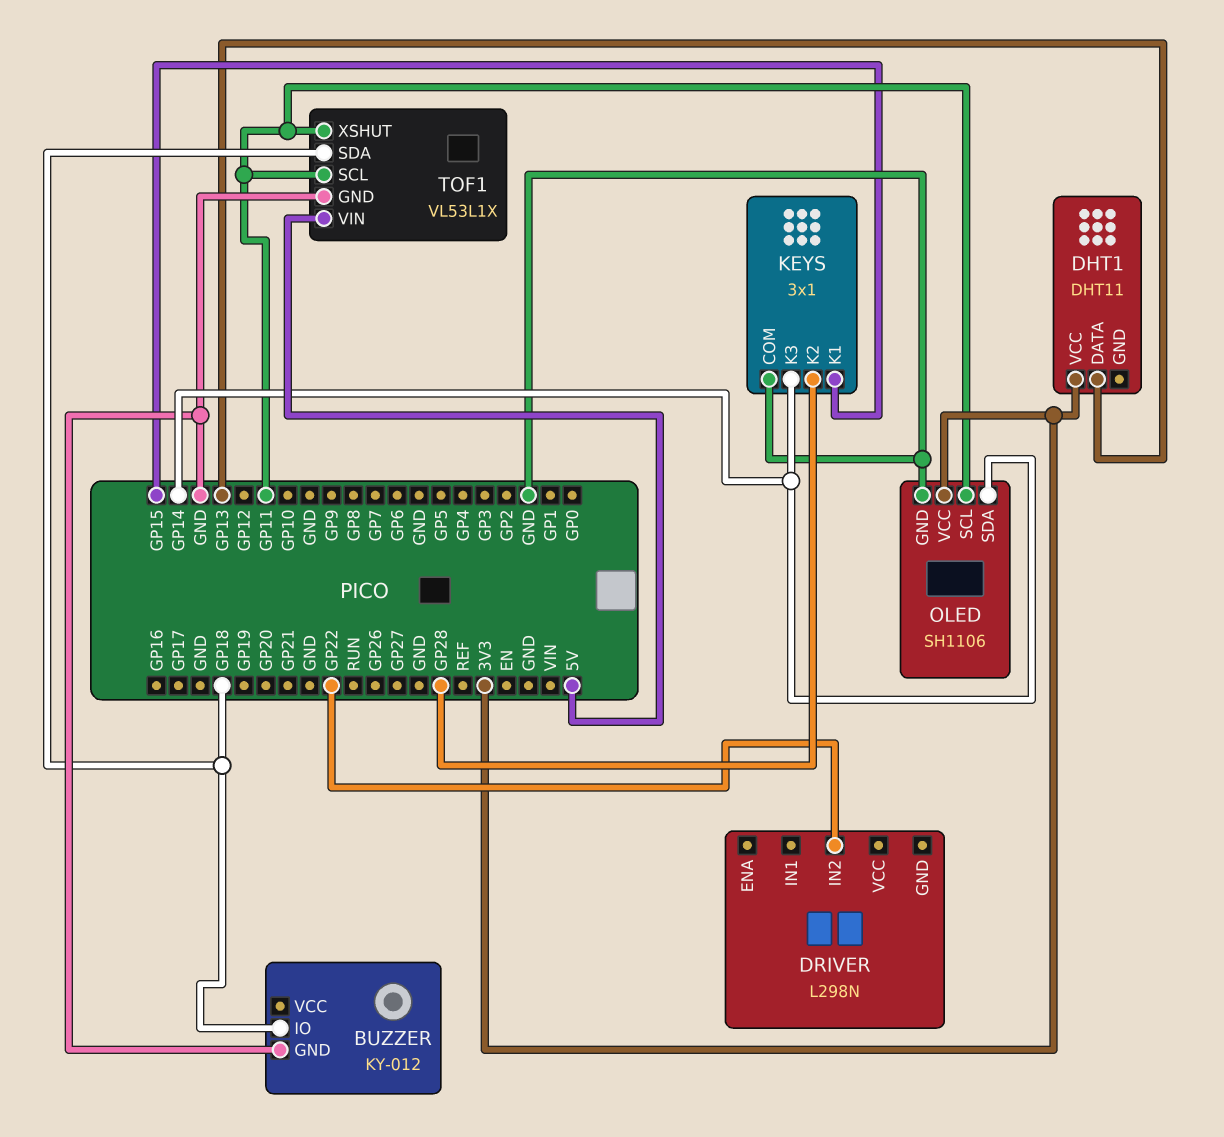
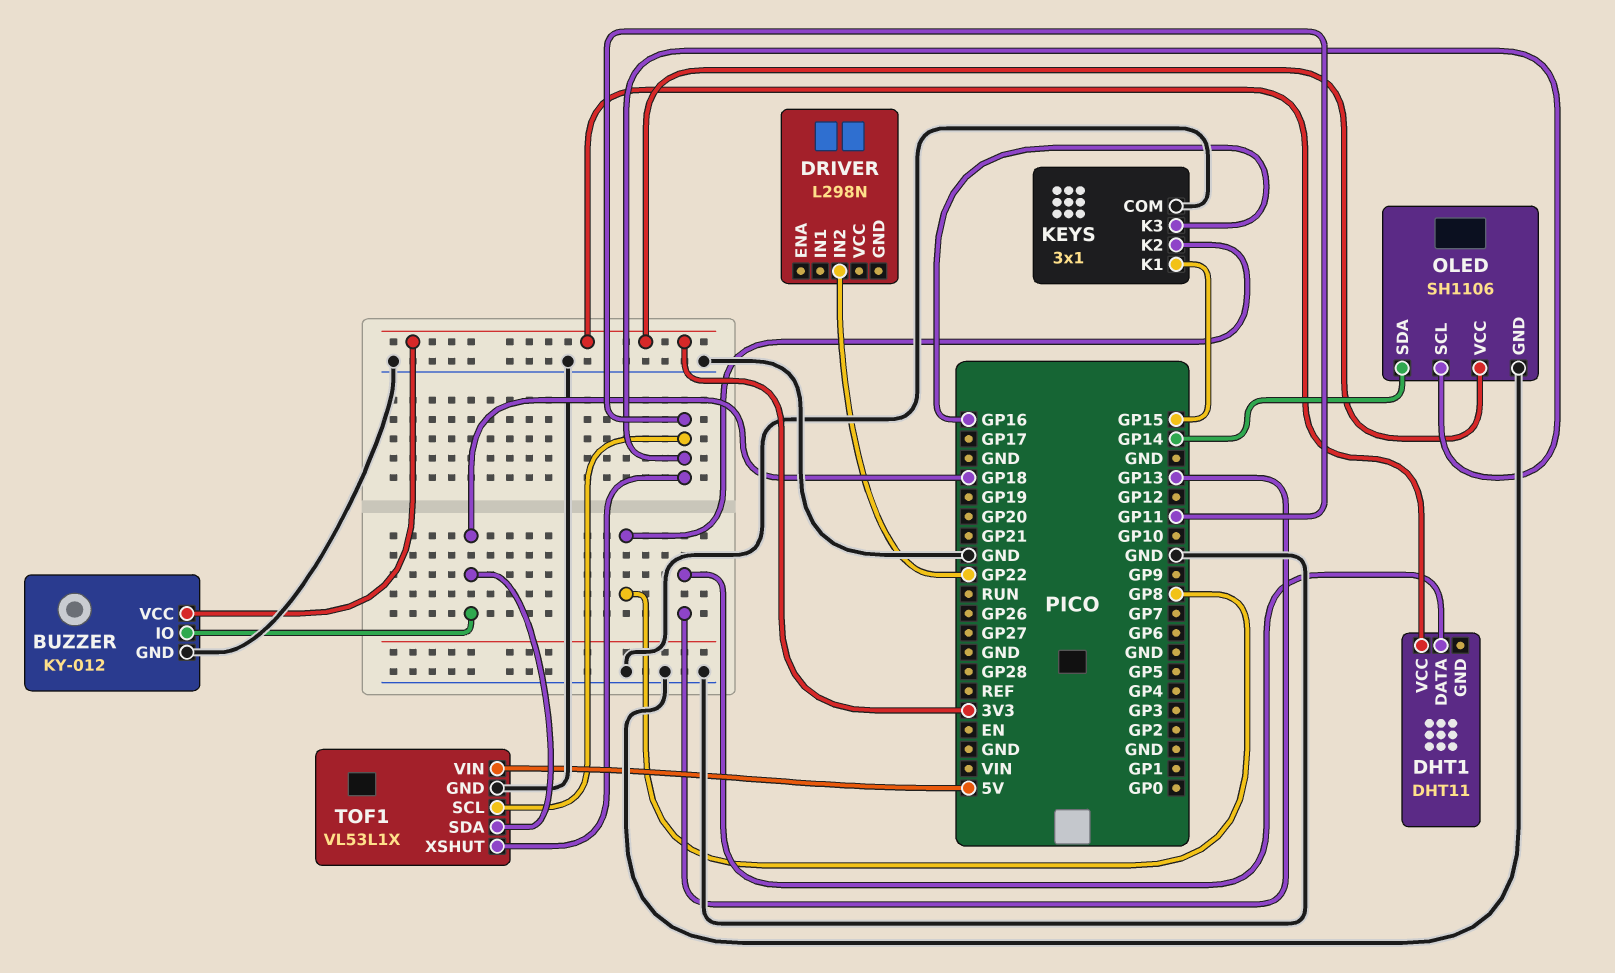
BUZZER pin VCC: none -> 3V3
KEYS pin K2: GP28 -> GP8
KEYS pin K3: GP14 -> GP16

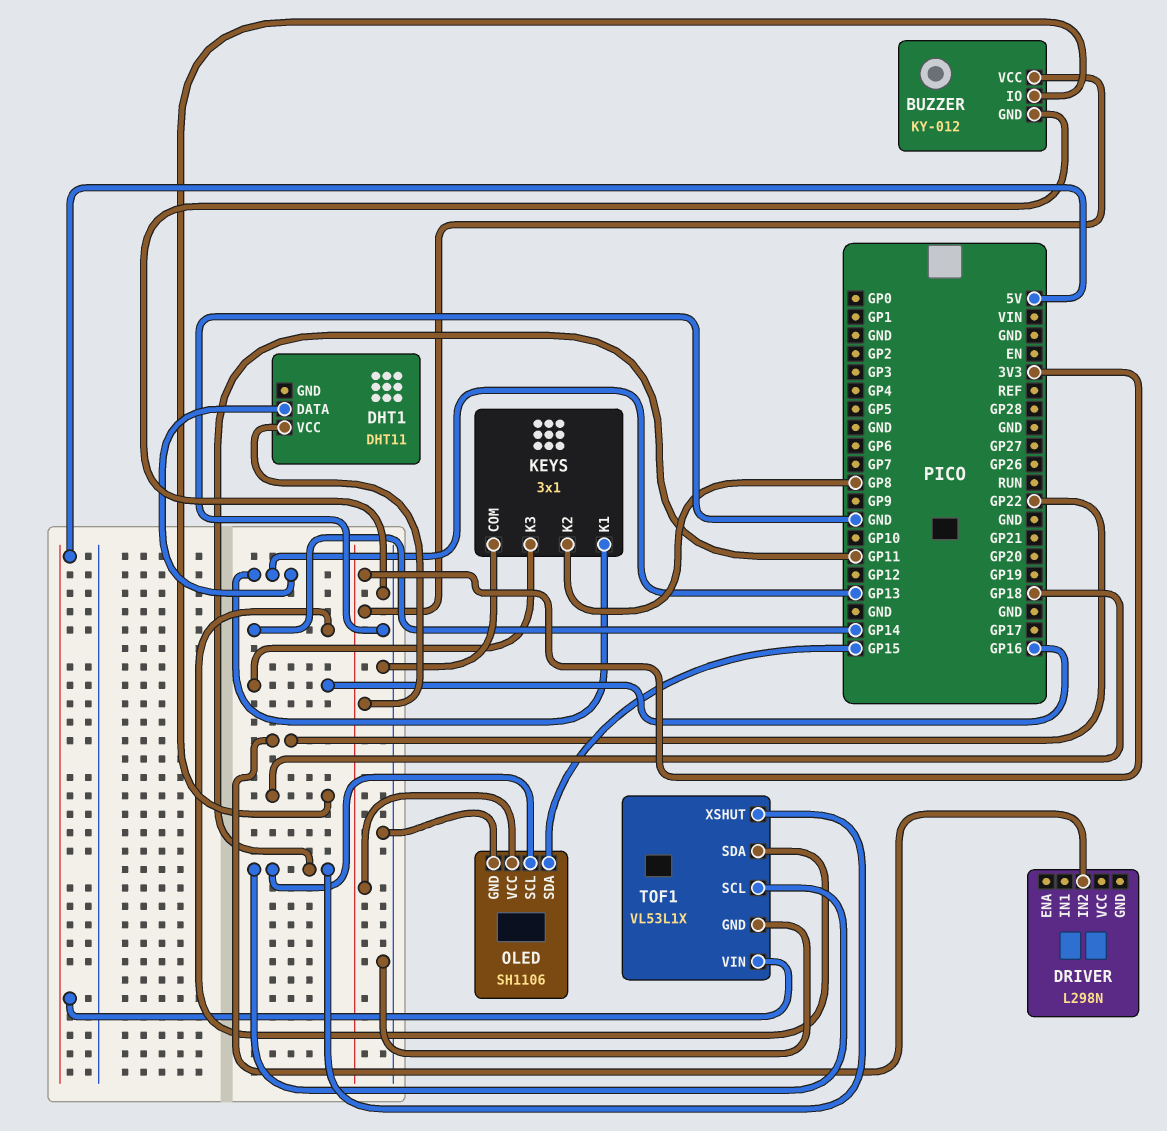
KEYS pin K1: GP15 -> GP13
OLED pin SDA: GP14 -> GP15
TOF1 pin SDA: GP18 -> GP14

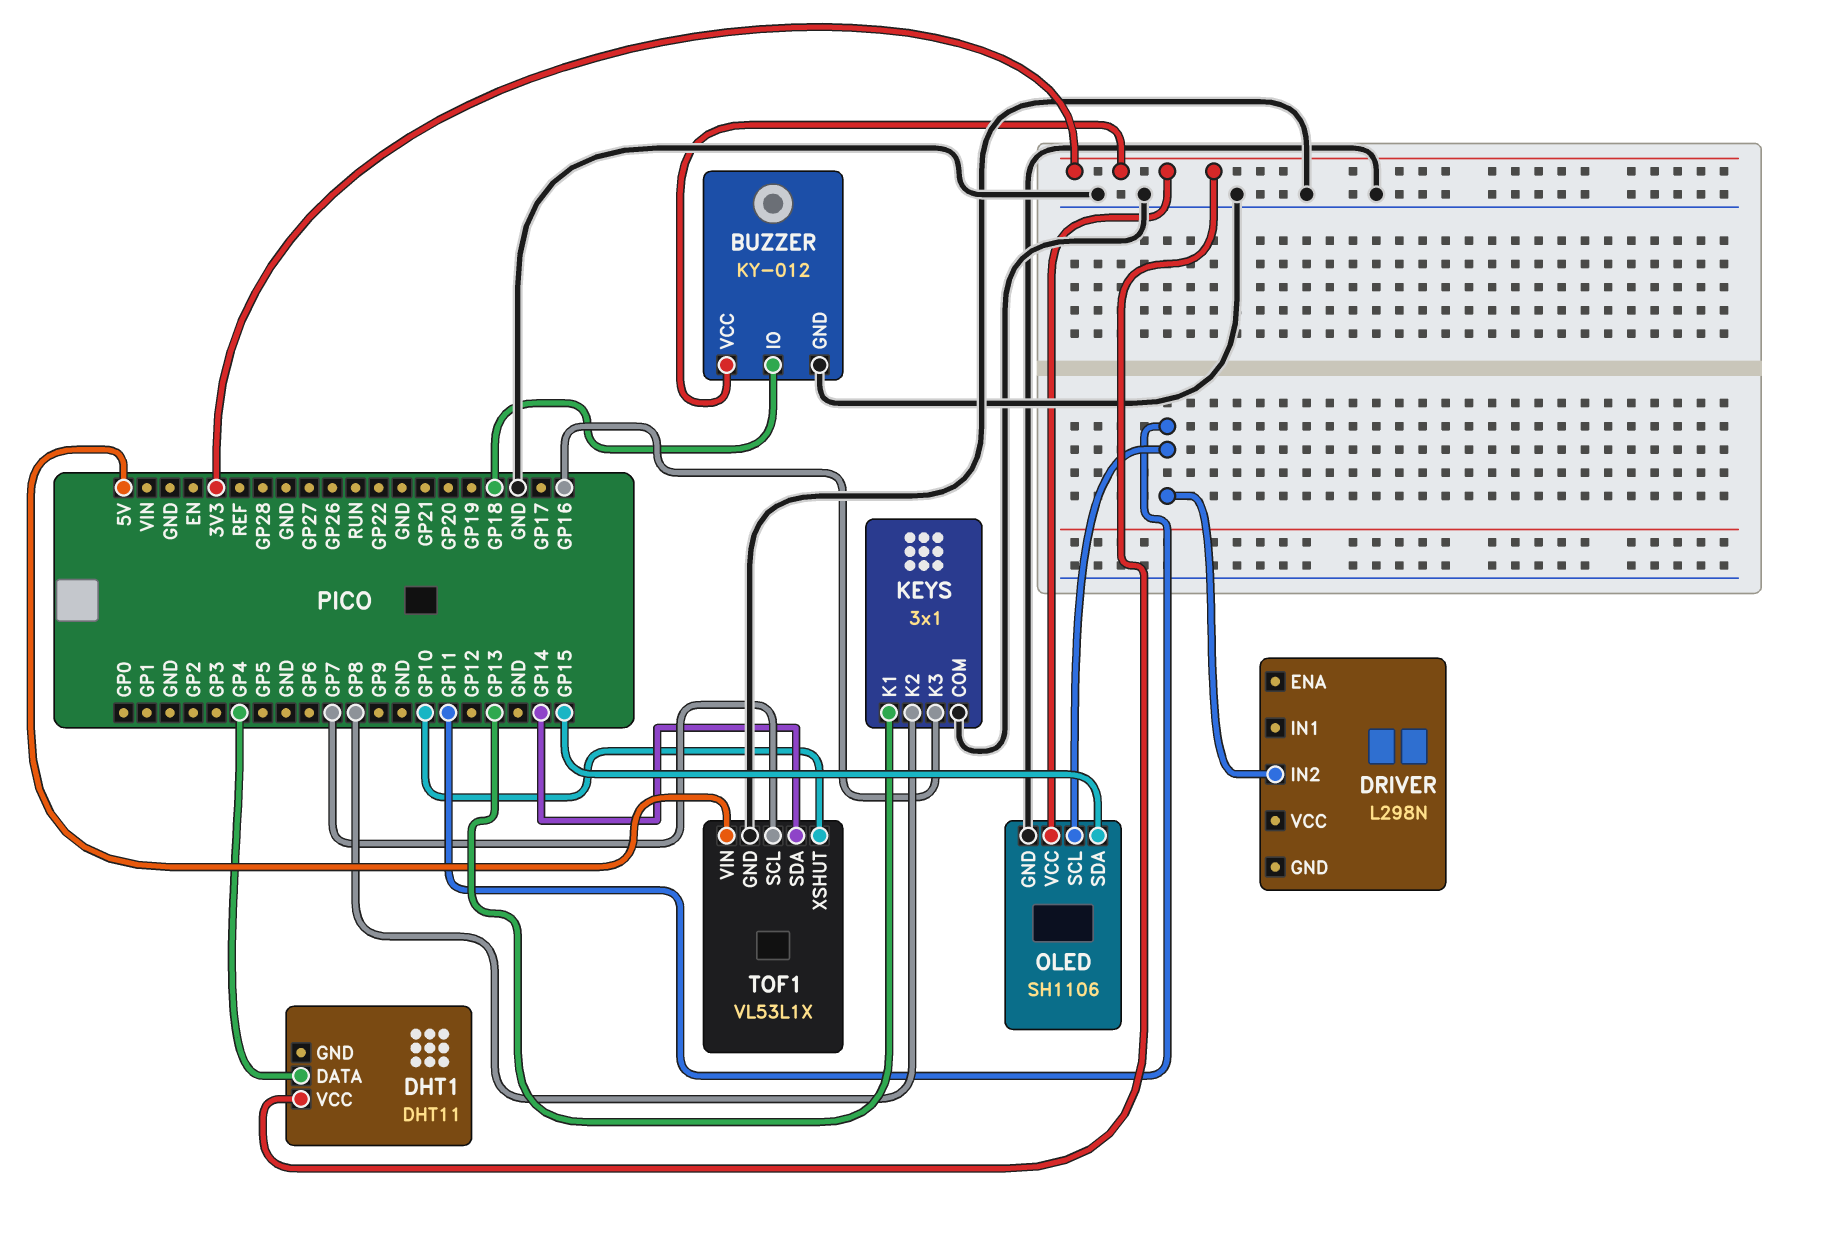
DHT1 pin DATA: GP13 -> GP4
DRIVER pin IN2: GP22 -> GP11
TOF1 pin SCL: GP11 -> GP7
TOF1 pin XSHUT: GP11 -> GP10

